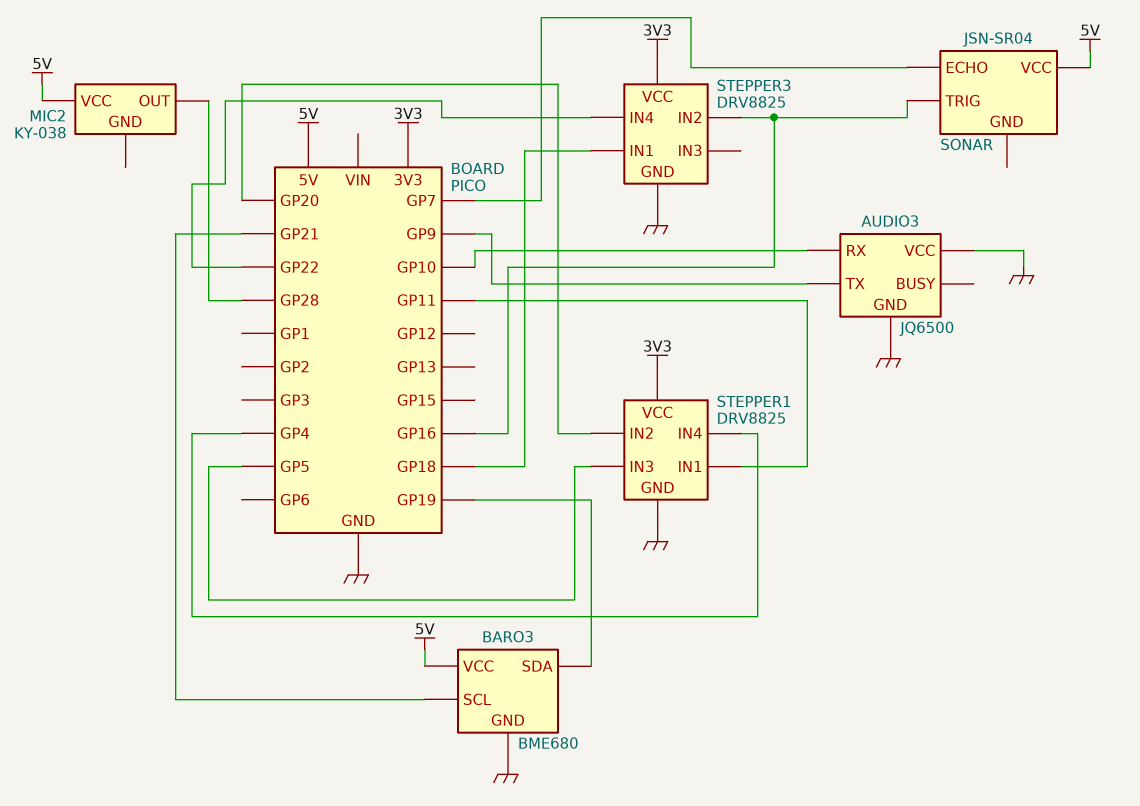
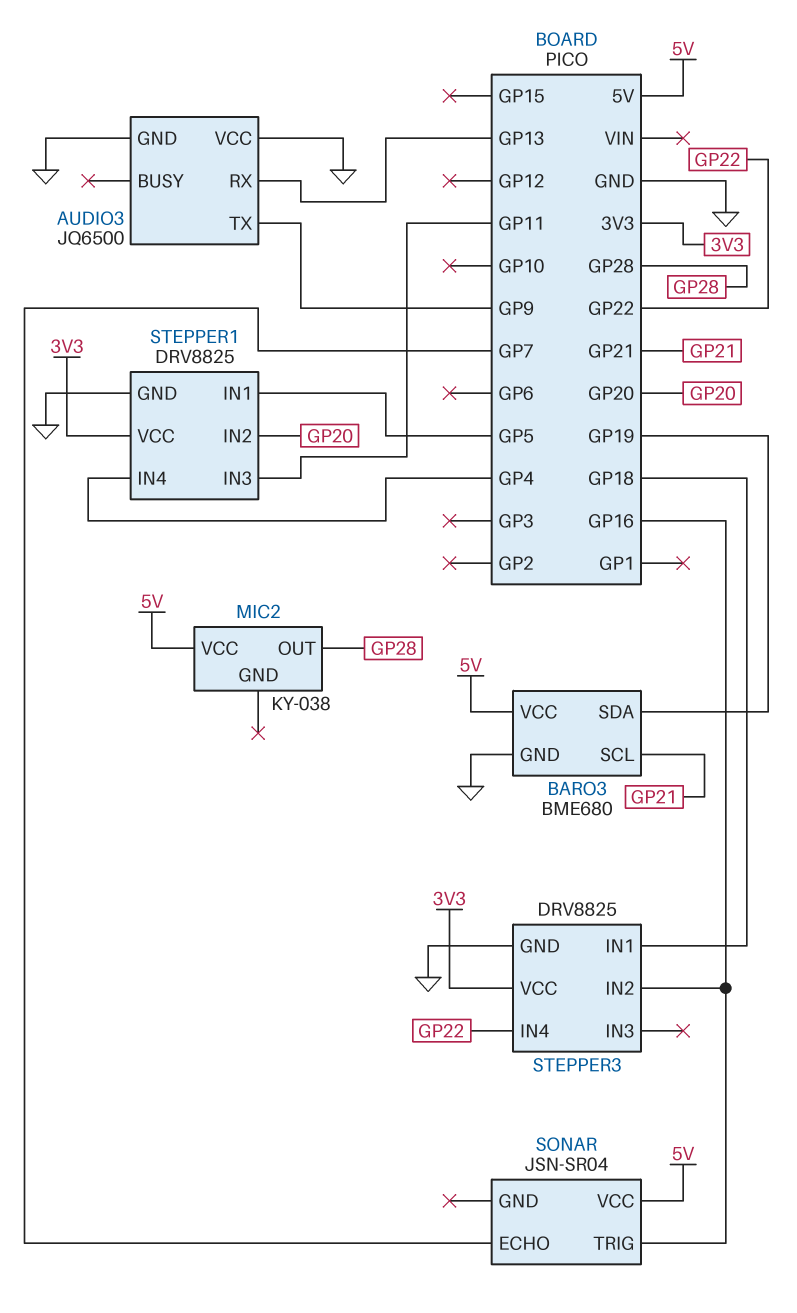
AUDIO3 pin RX: GP10 -> GP13
STEPPER1 pin IN1: GP11 -> GP5
STEPPER1 pin IN3: GP5 -> GP11

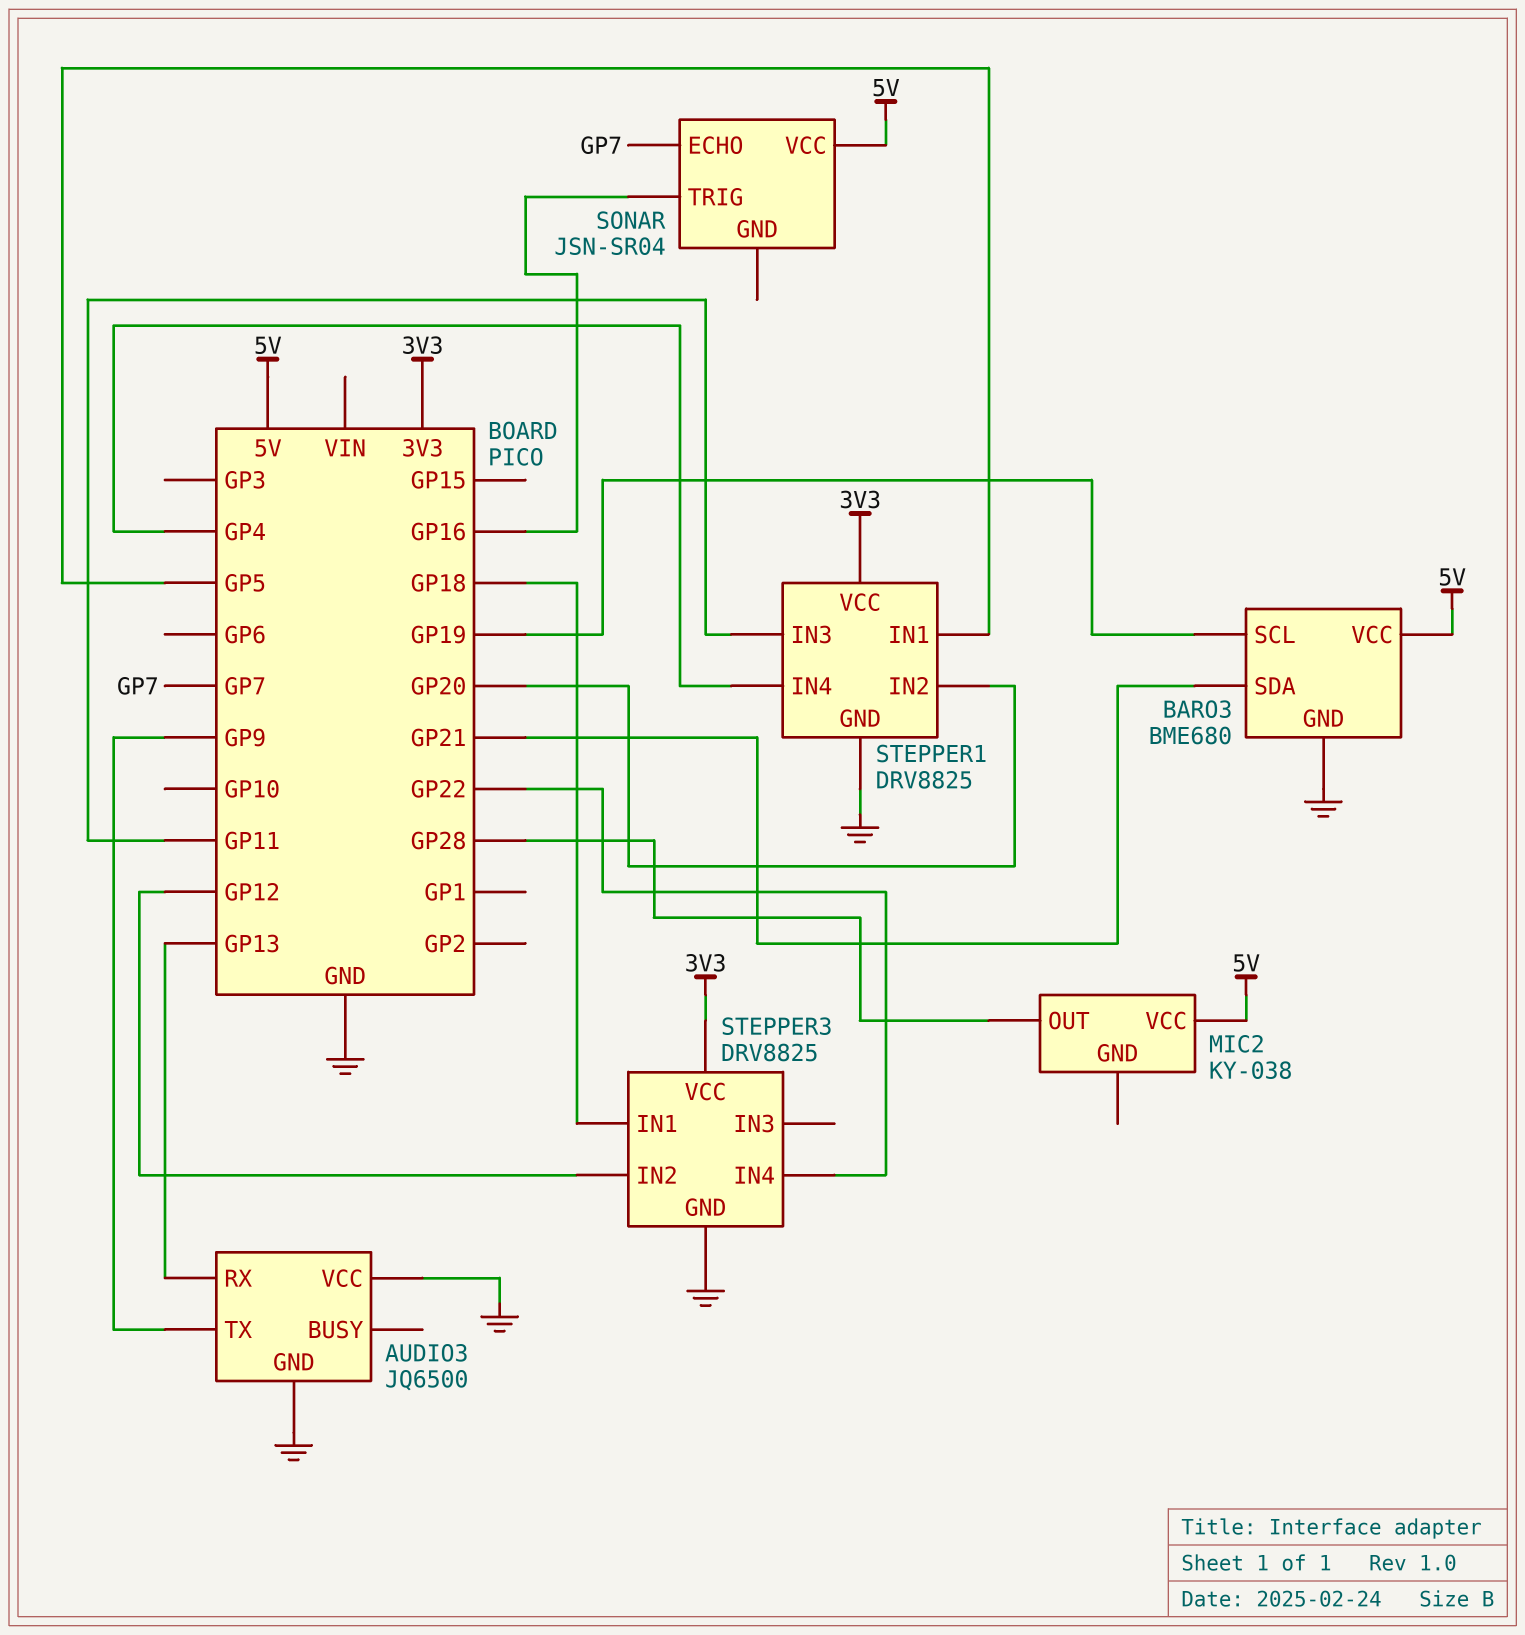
BARO3 pin SCL: GP21 -> GP19
BARO3 pin SDA: GP19 -> GP21
STEPPER3 pin IN2: GP16 -> GP12

